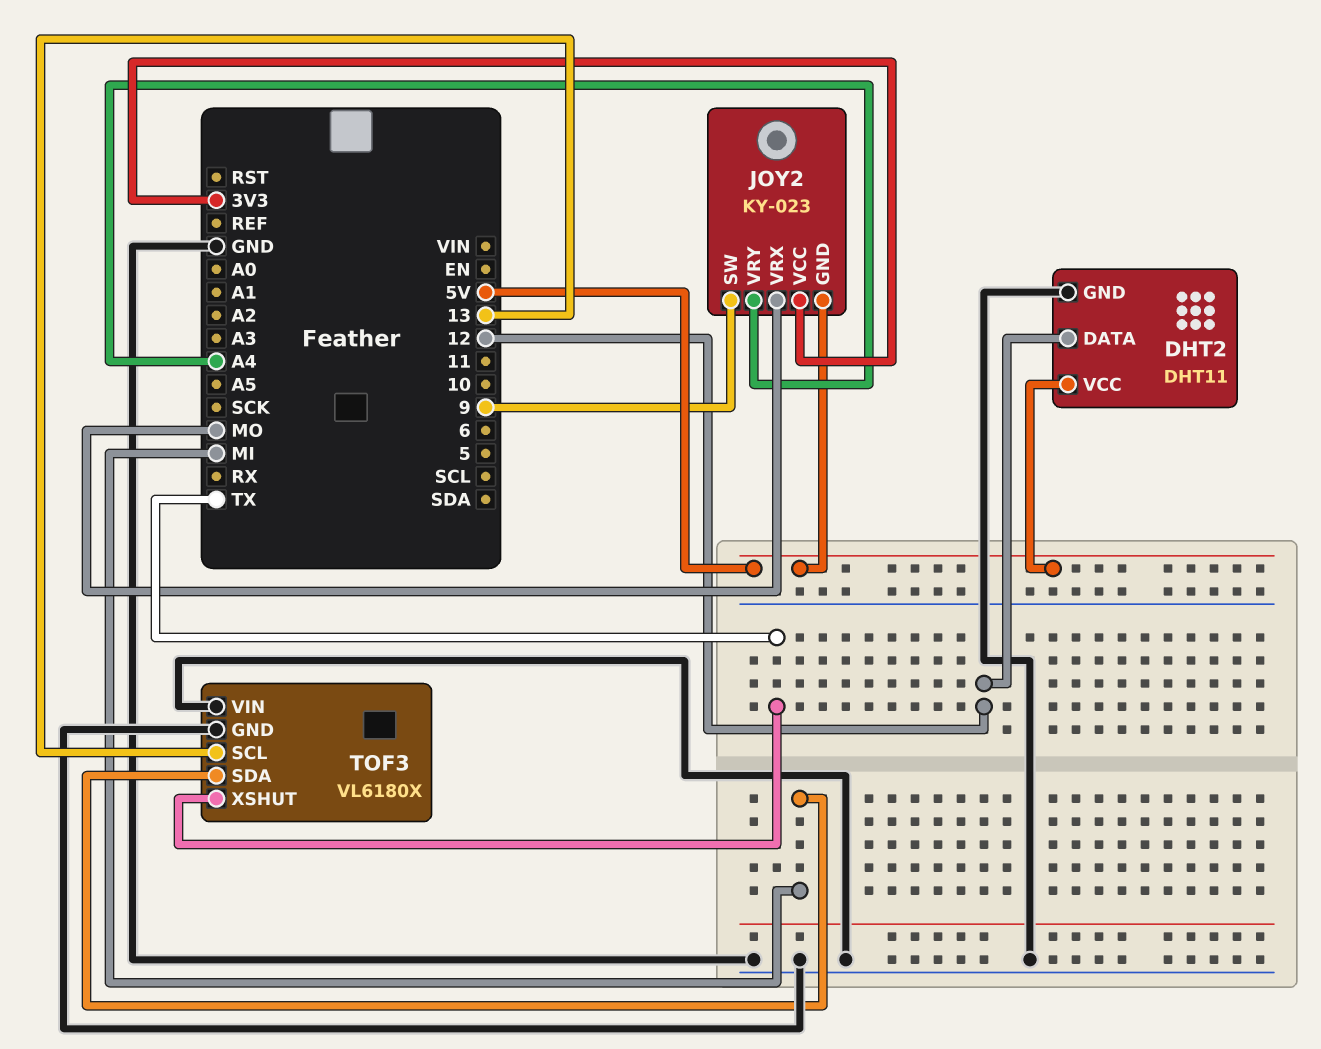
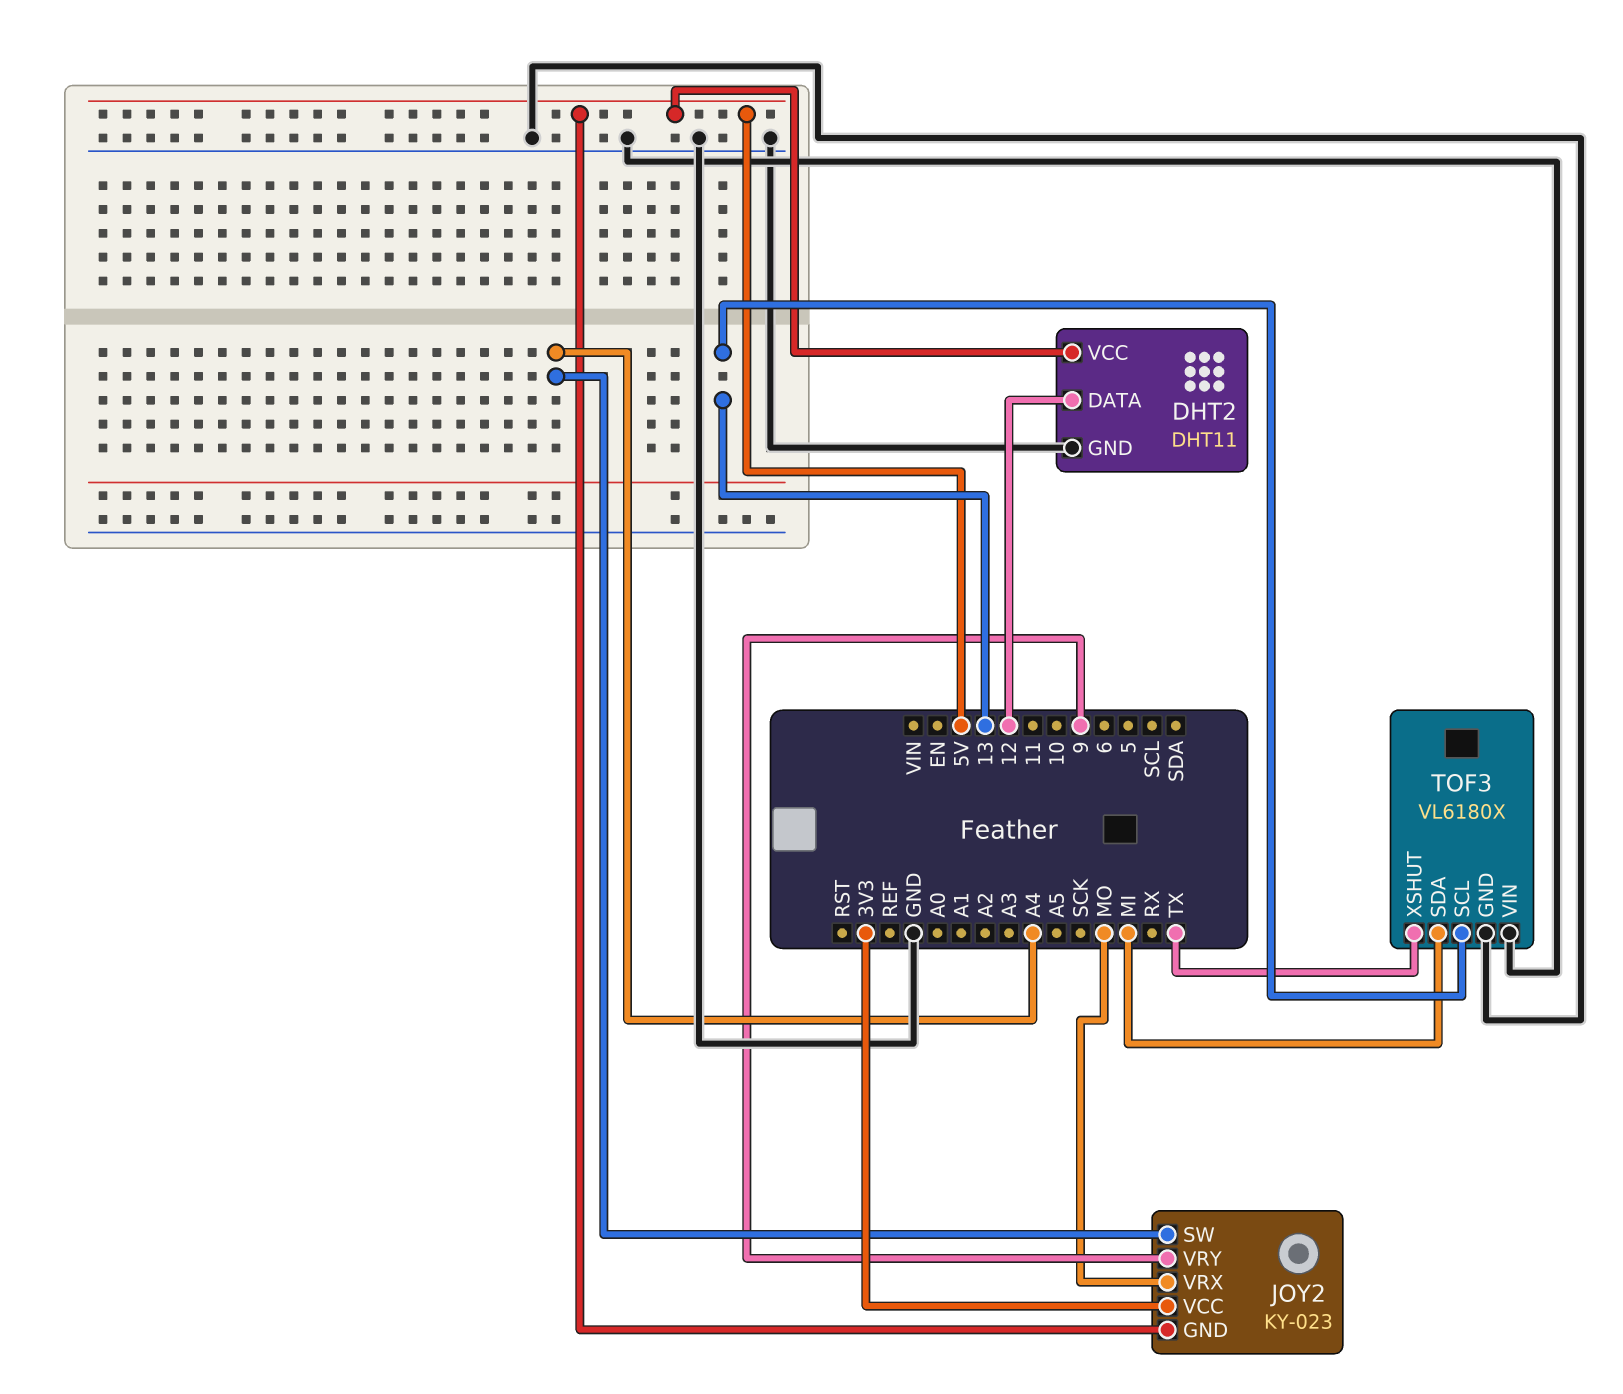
JOY2 pin SW: 9 -> A4
JOY2 pin VRY: A4 -> 9

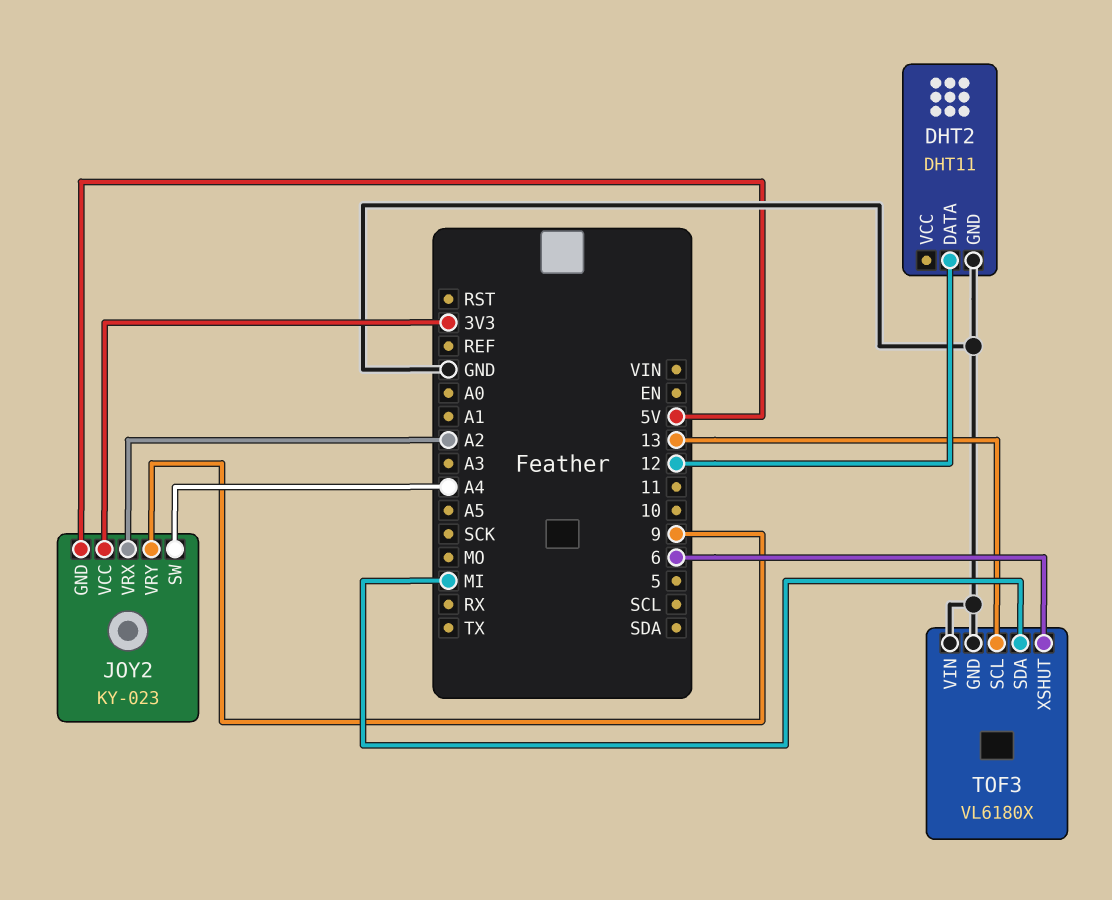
DHT2 pin VCC: 5V -> none
JOY2 pin VRX: MO -> A2
TOF3 pin XSHUT: TX -> 6

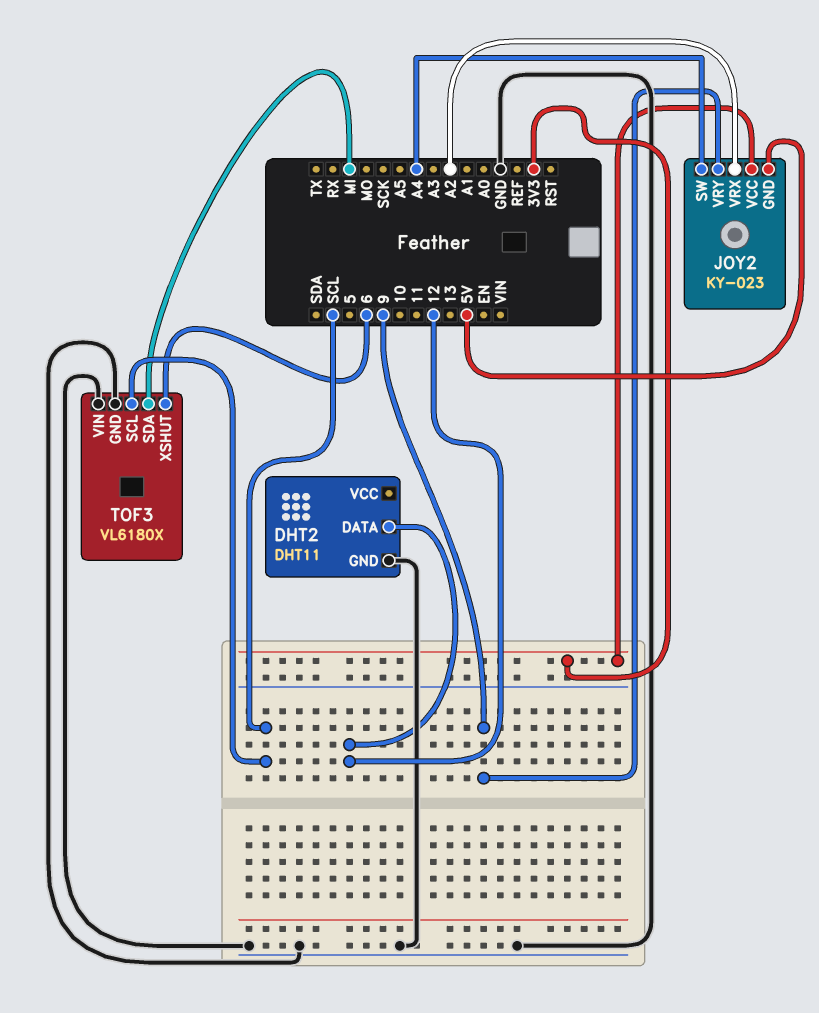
TOF3 pin SCL: 13 -> SCL

